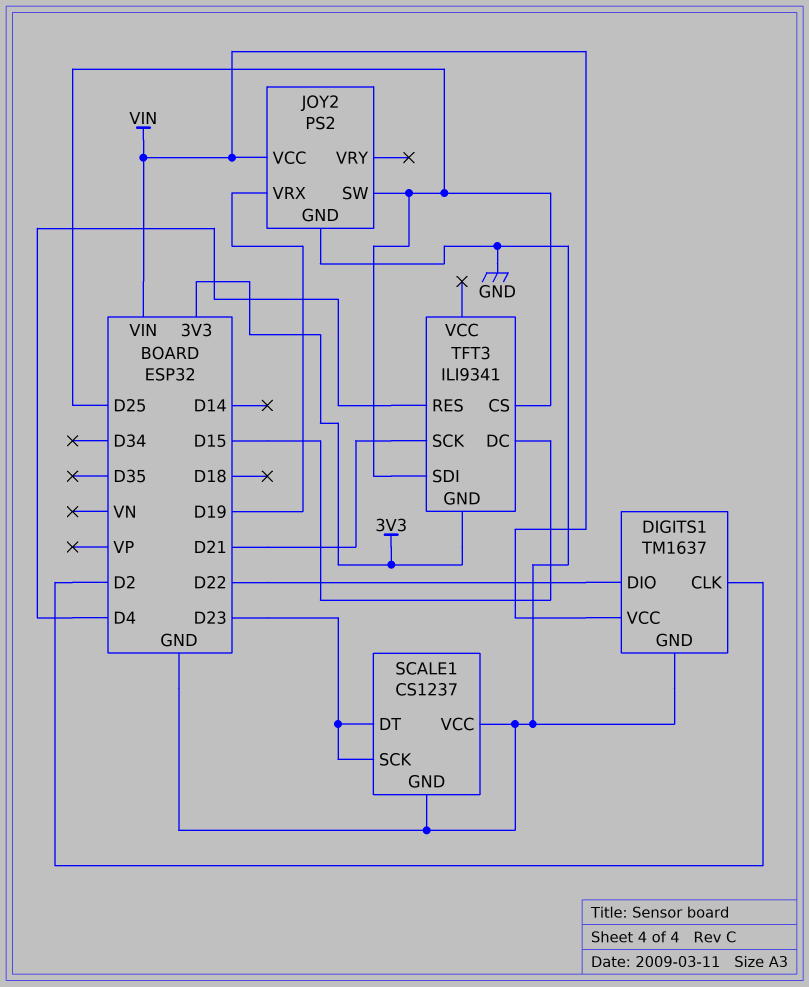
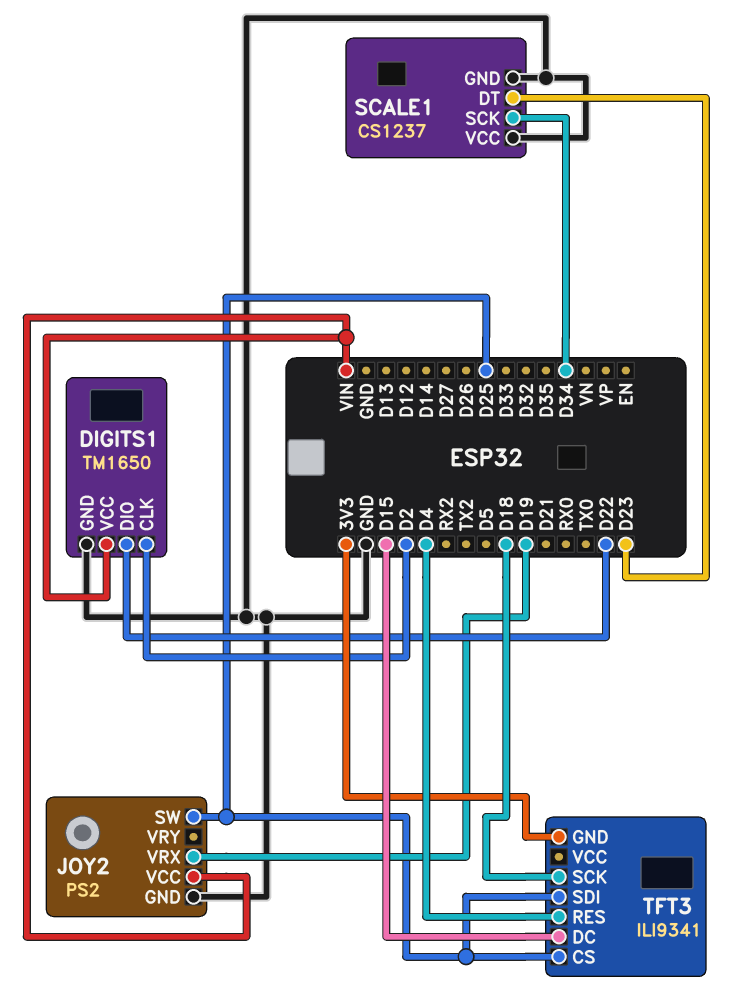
DIGITS1: TM1637 -> TM1650
SCALE1 pin SCK: D23 -> D34
TFT3 pin SCK: D21 -> D18

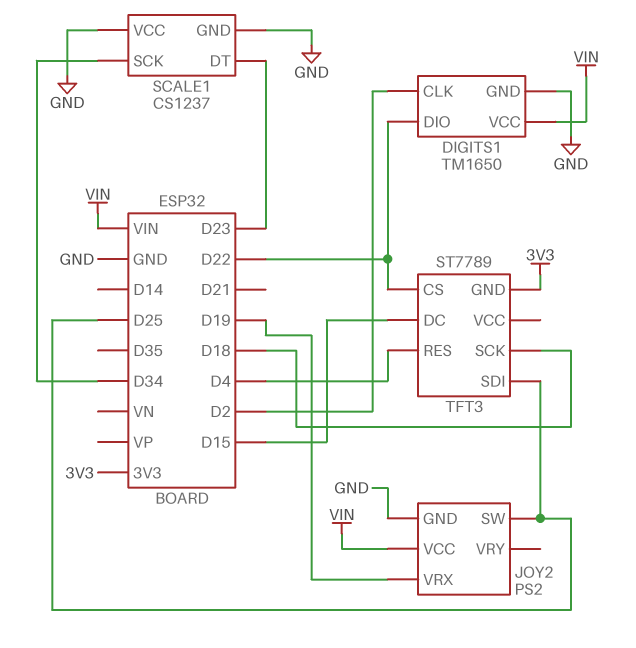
TFT3: ILI9341 -> ST7789
TFT3 pin CS: D25 -> D22

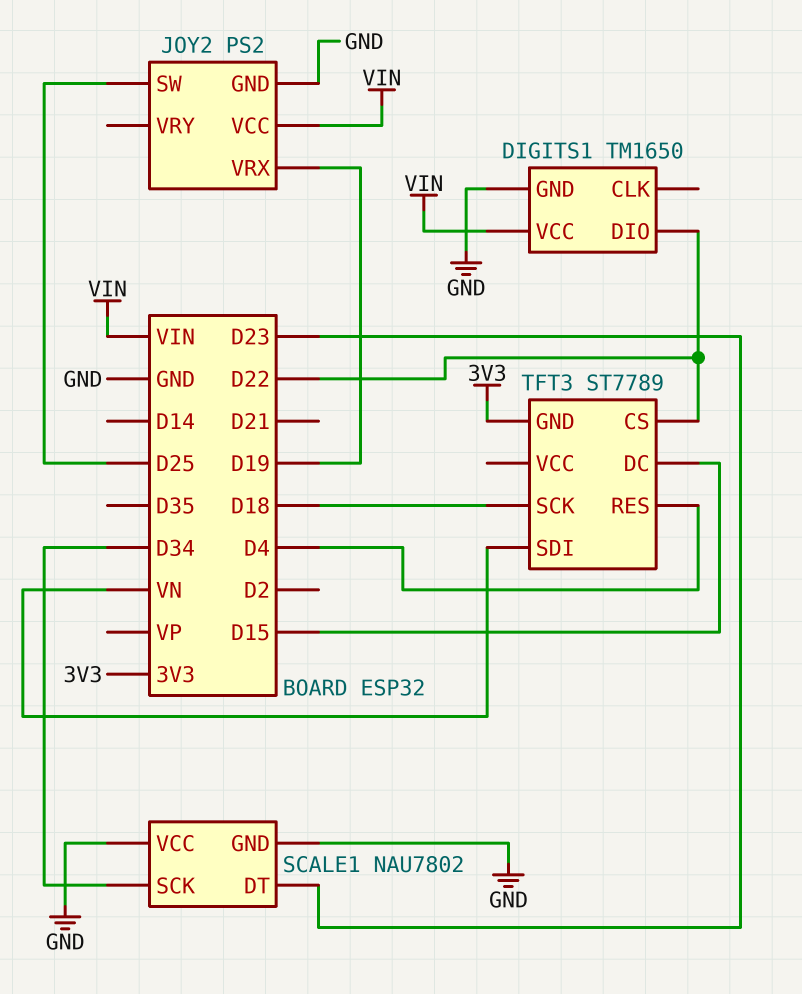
DIGITS1 pin CLK: D2 -> none
SCALE1: CS1237 -> NAU7802
TFT3 pin SDI: D25 -> VN

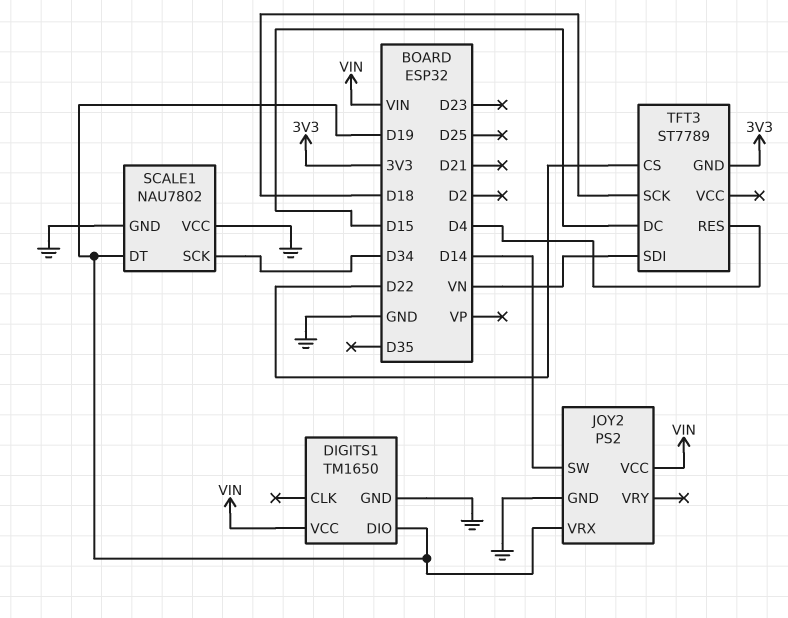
DIGITS1 pin DIO: D22 -> D19
JOY2 pin SW: D25 -> D14
SCALE1 pin DT: D23 -> D19

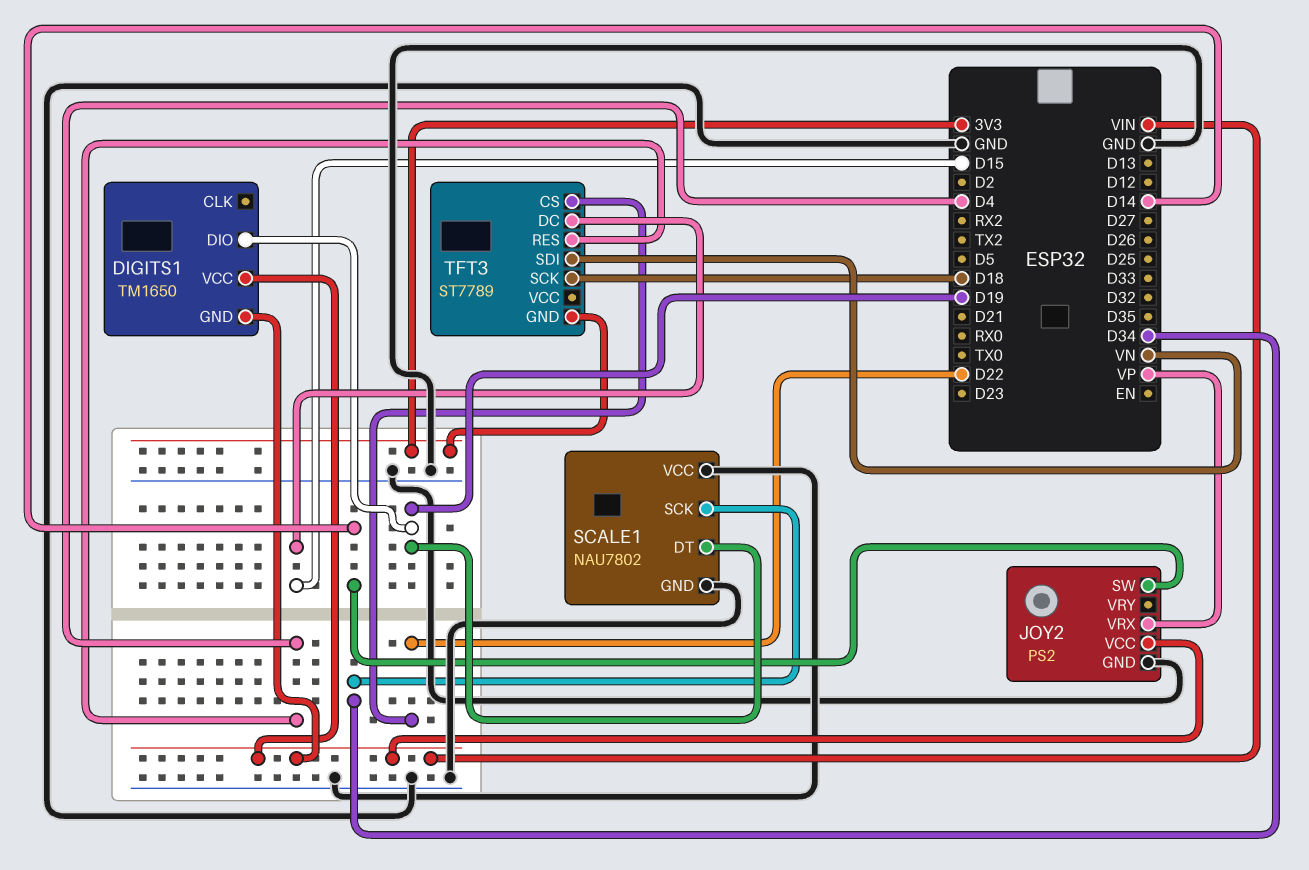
DIGITS1 pin GND: GND -> VIN
JOY2 pin VRX: D19 -> VP

